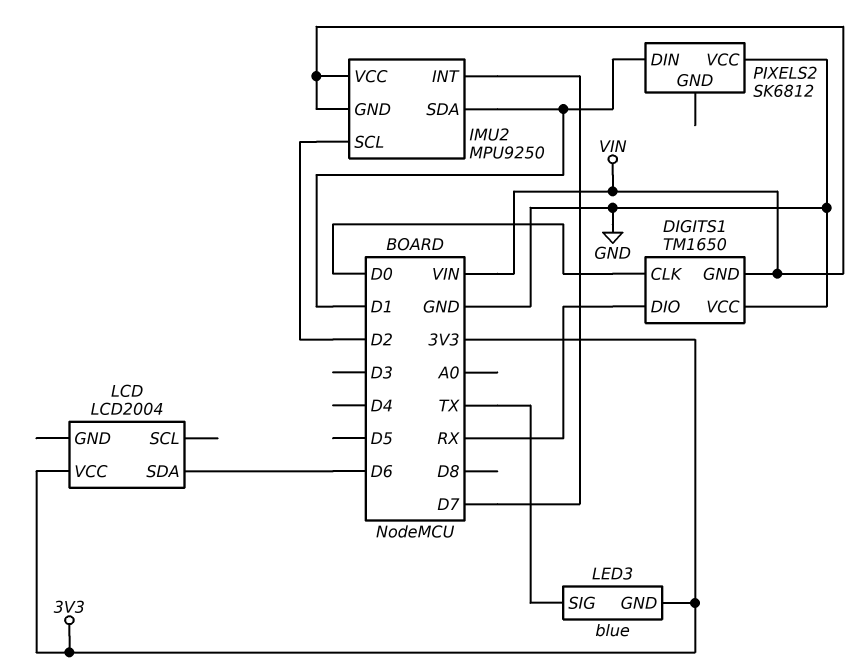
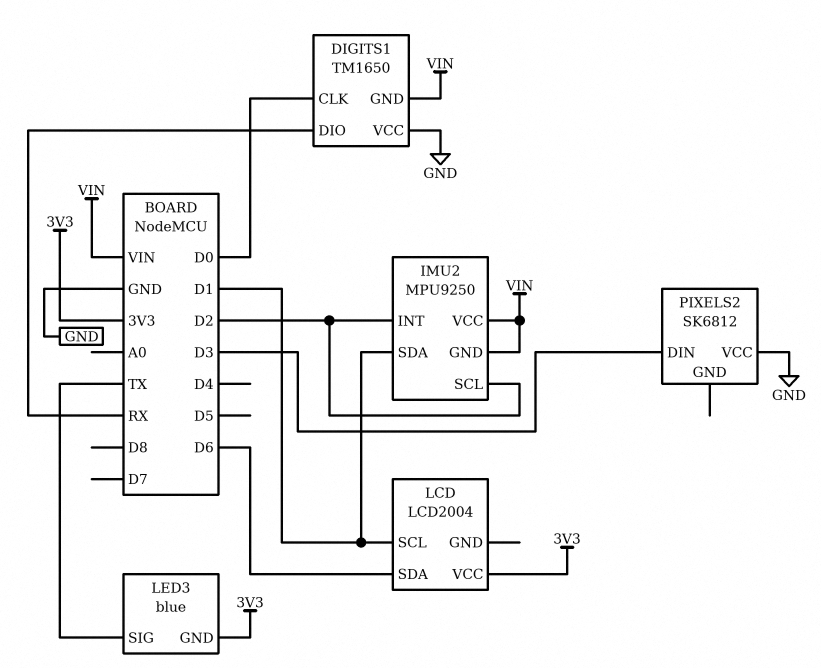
IMU2 pin INT: D7 -> D2
LCD pin SCL: none -> D1
PIXELS2 pin DIN: D1 -> D3

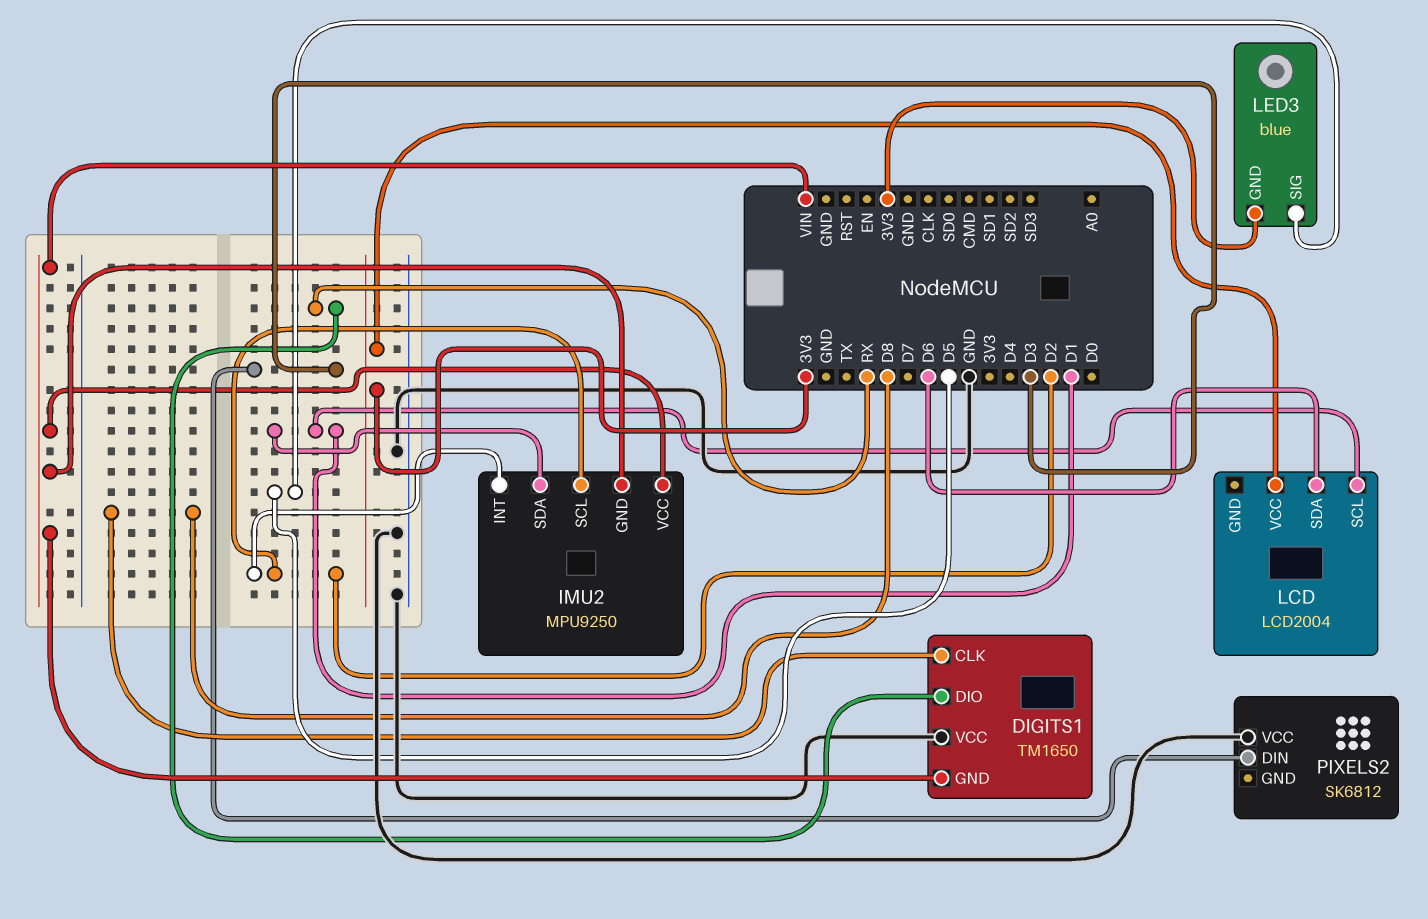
DIGITS1 pin CLK: D0 -> D8
LED3 pin SIG: TX -> D5

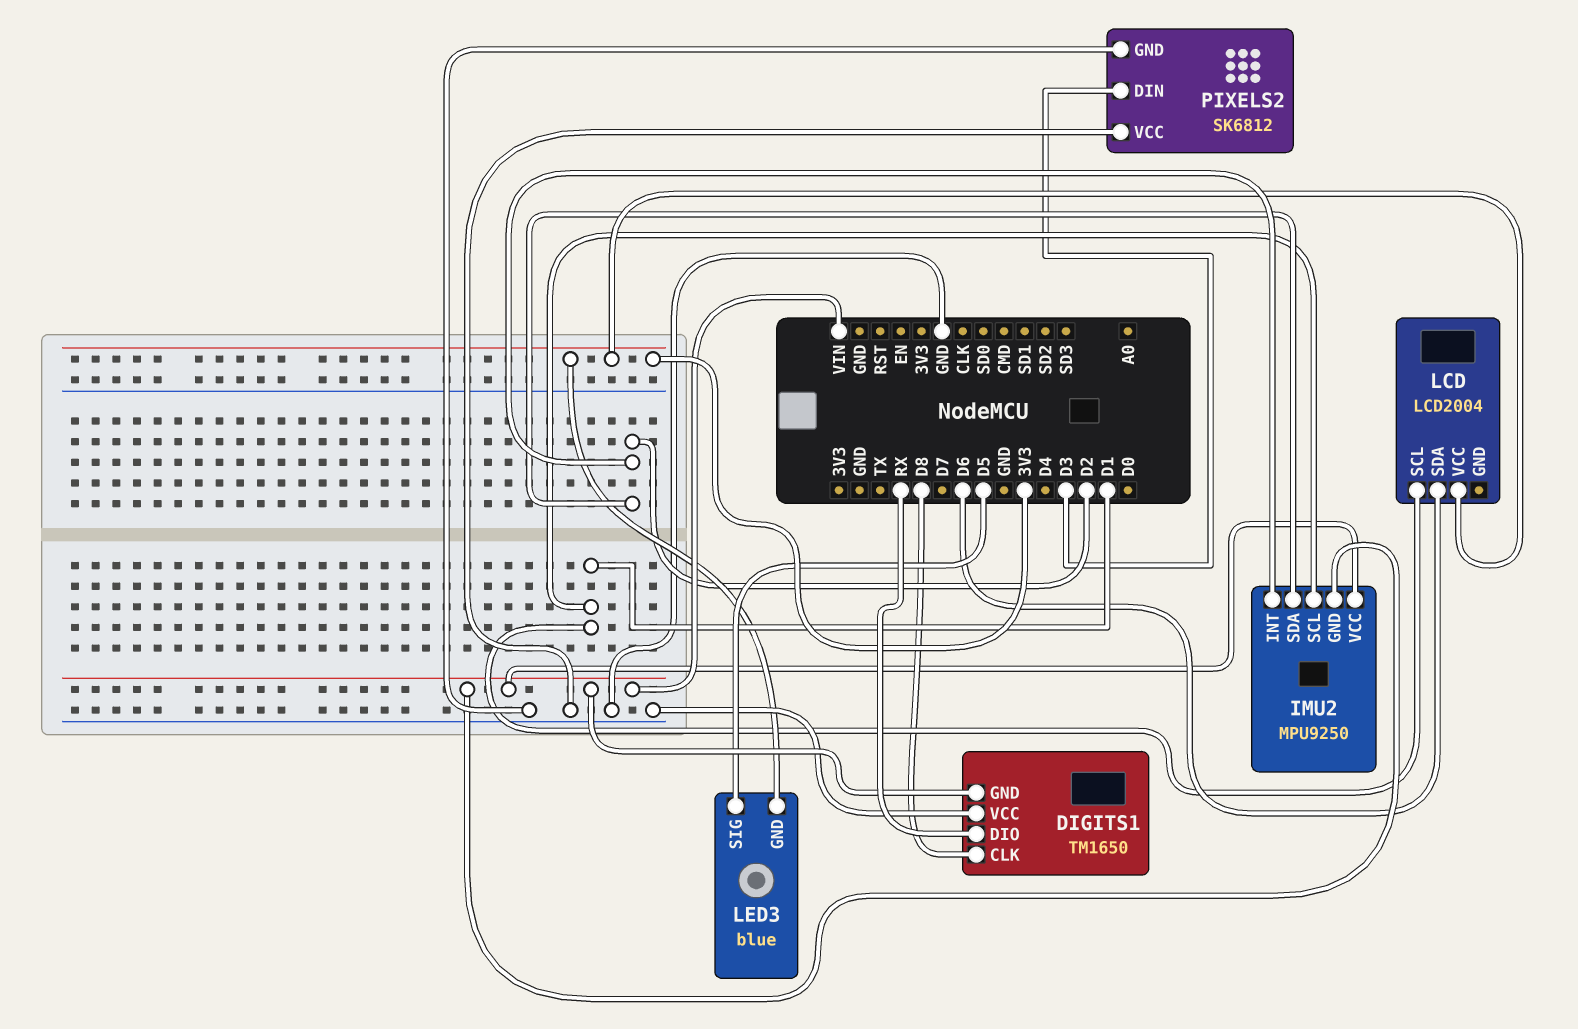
IMU2 pin SCL: D2 -> D1
IMU2 pin SDA: D1 -> D2
PIXELS2 pin GND: none -> GND

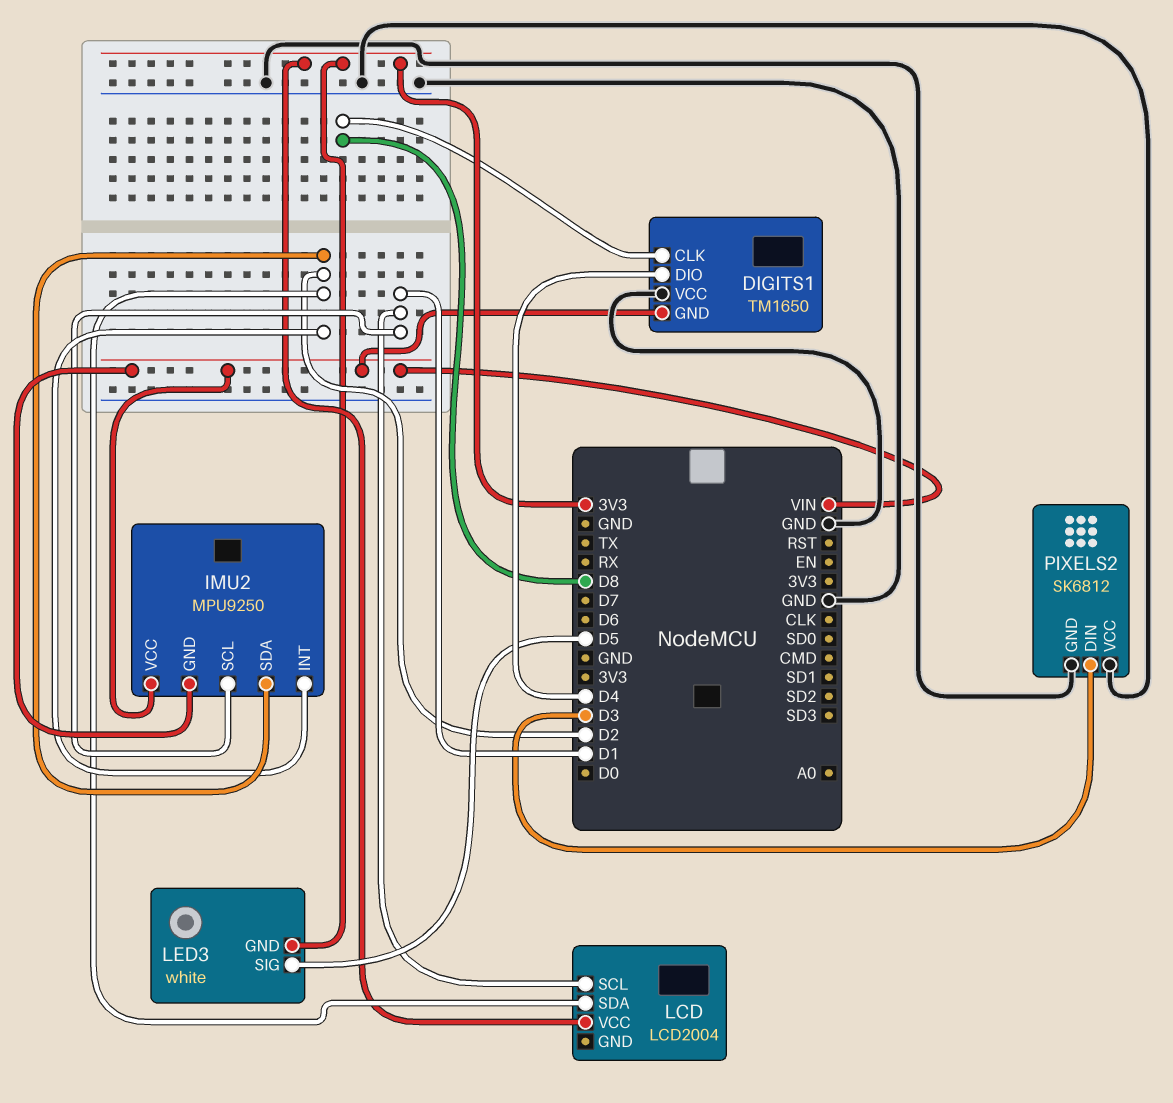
DIGITS1 pin DIO: RX -> D4
LCD pin SDA: D6 -> D2
LED3: blue -> white

